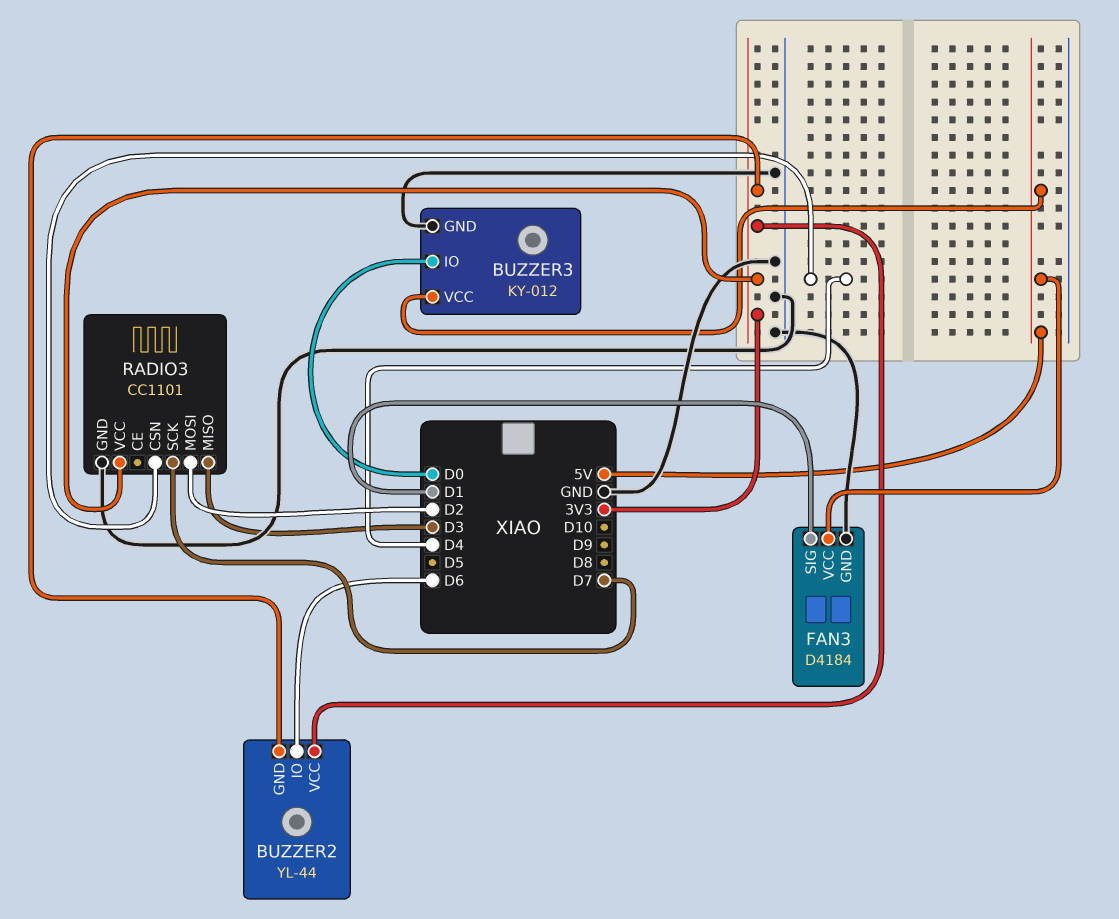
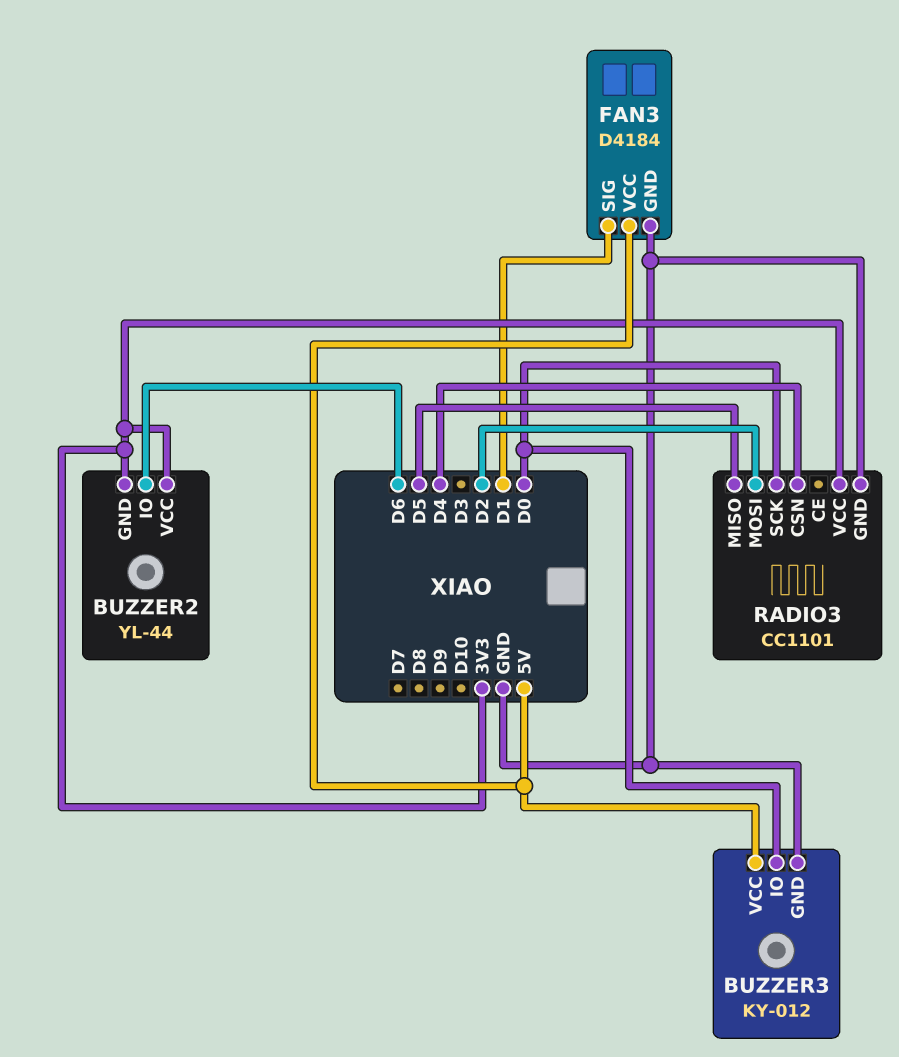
RADIO3 pin MISO: D3 -> D5
RADIO3 pin SCK: D7 -> D0

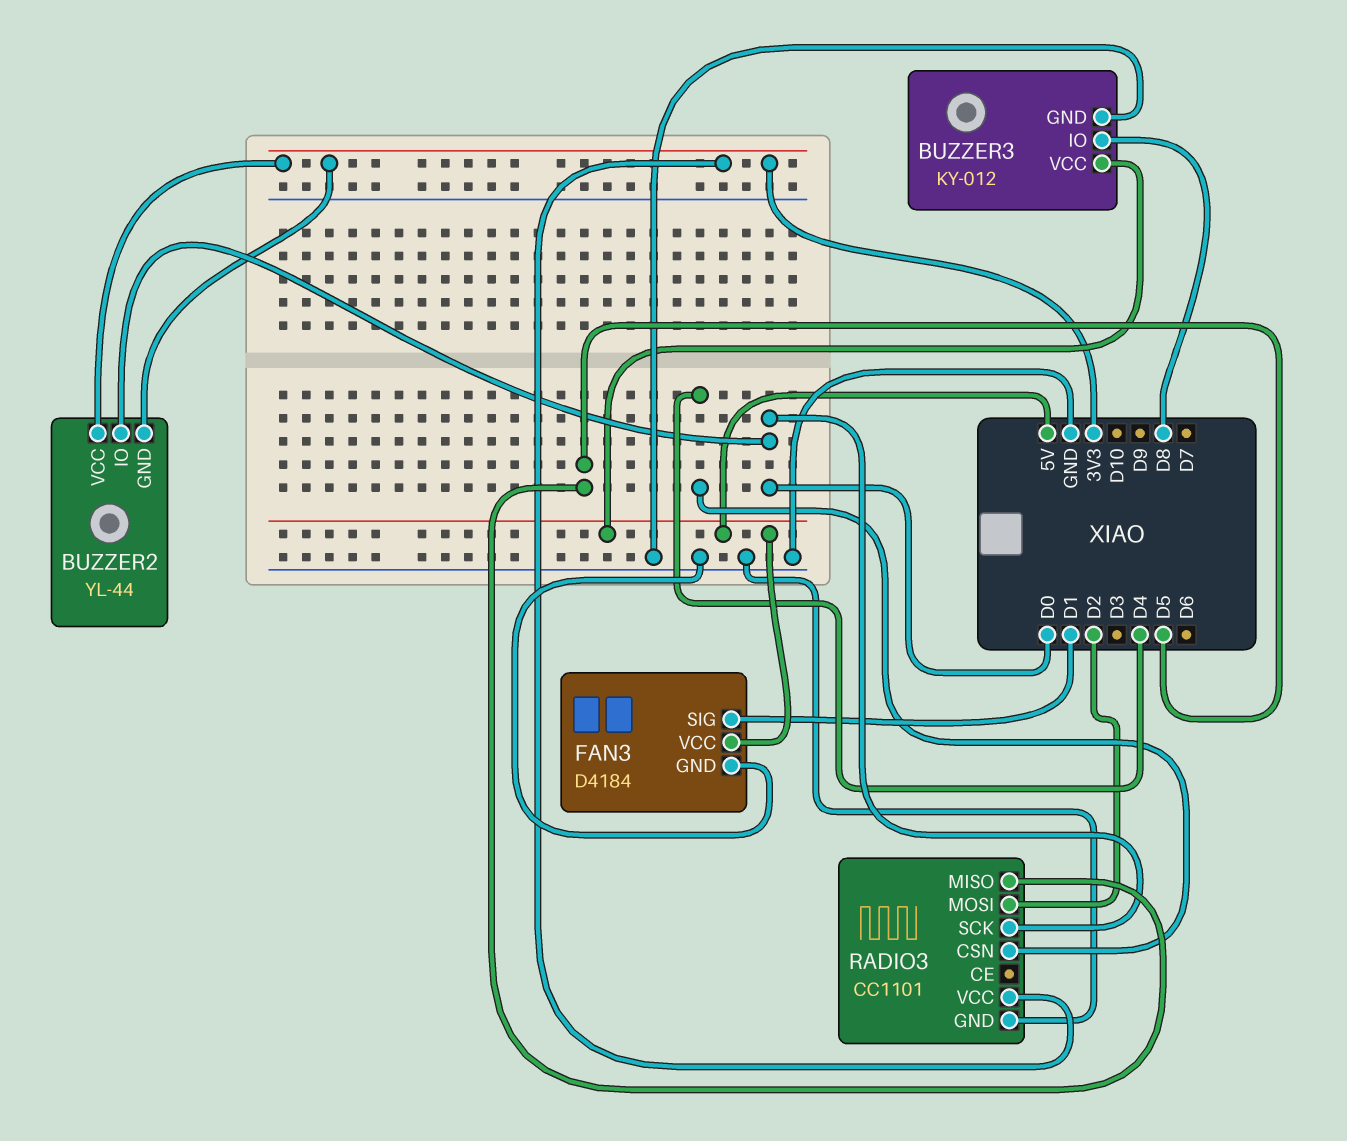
BUZZER2 pin IO: D6 -> D0
BUZZER3 pin IO: D0 -> D8

